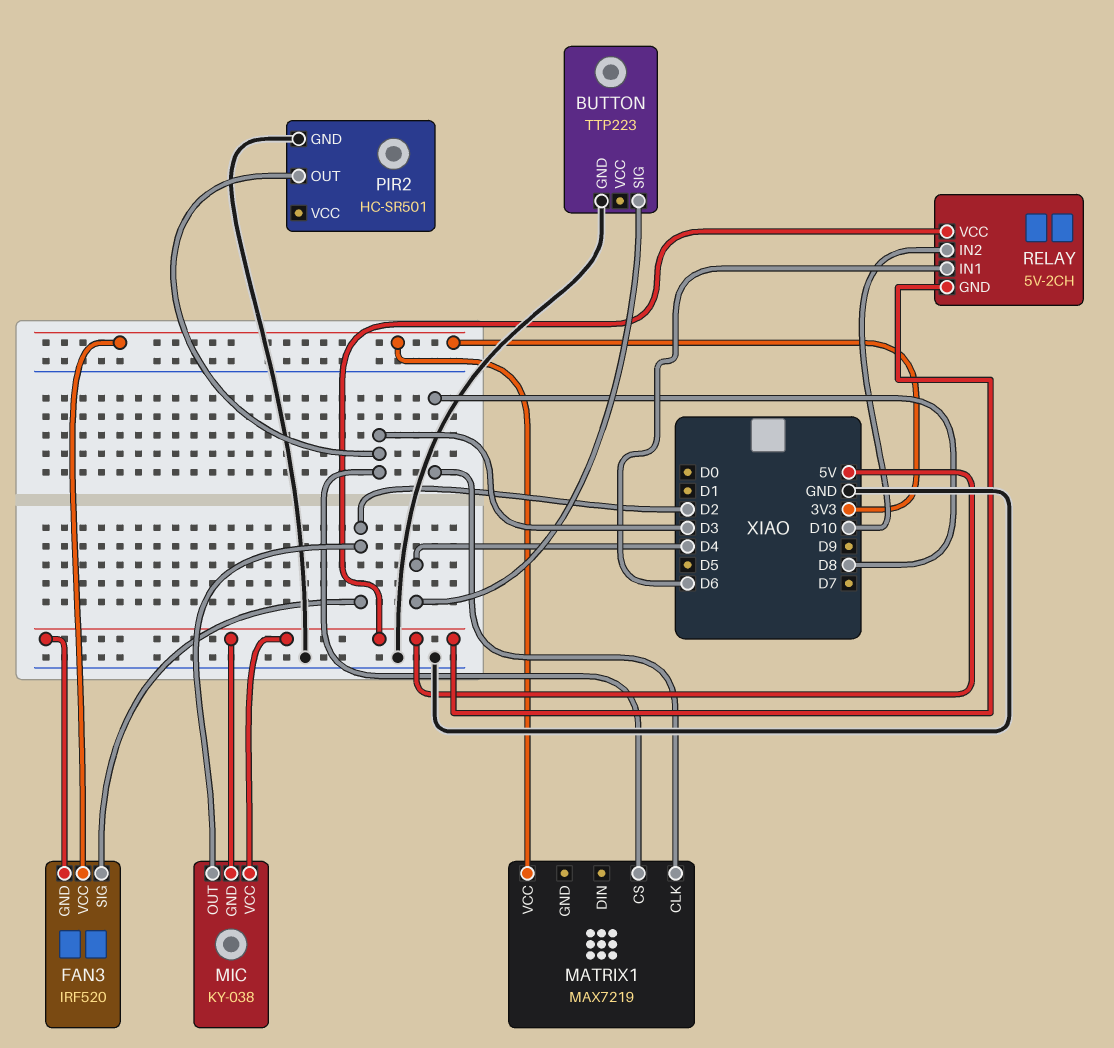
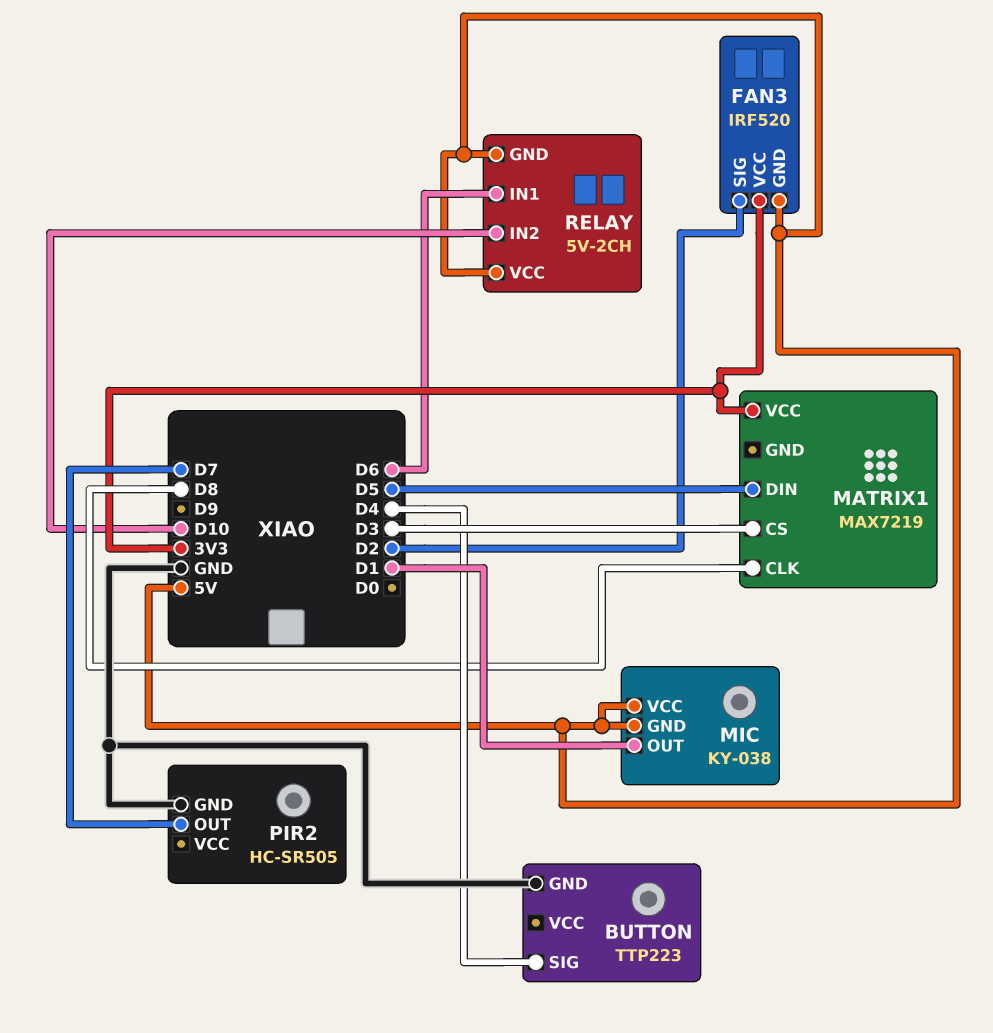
MATRIX1 pin DIN: none -> D5
MIC pin OUT: D2 -> D1
PIR2: HC-SR501 -> HC-SR505
PIR2 pin OUT: D3 -> D7

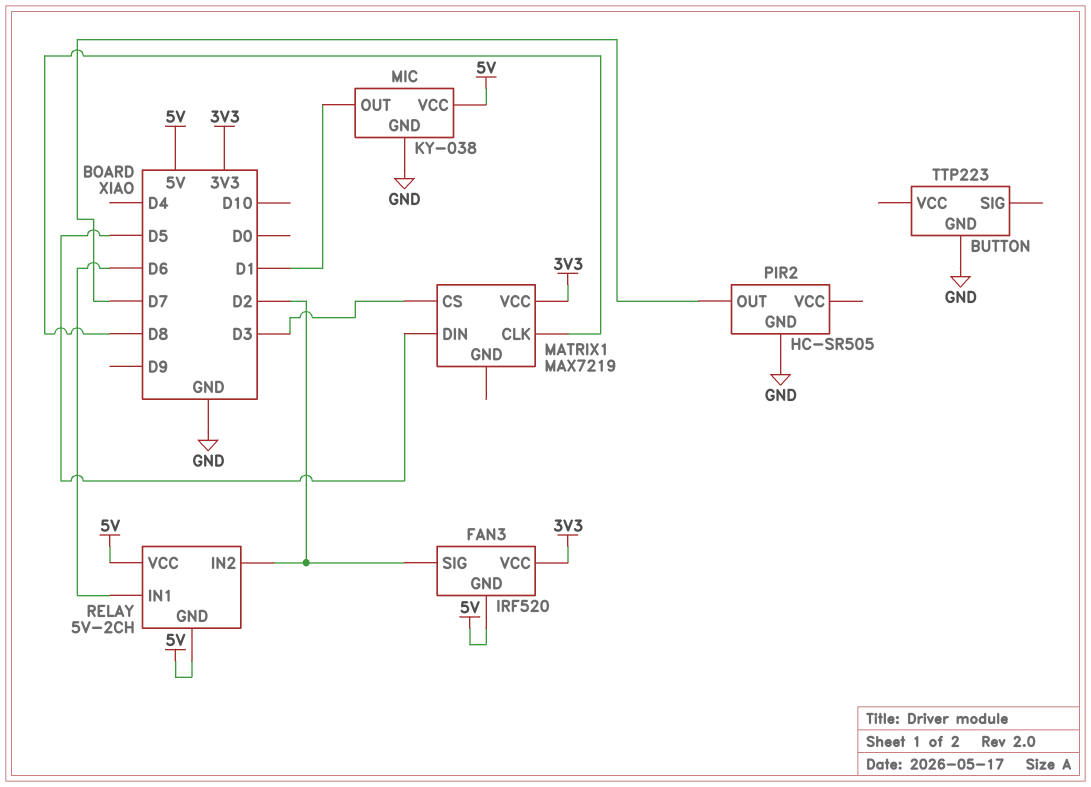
BUTTON pin SIG: D4 -> none
MIC pin GND: 5V -> GND
RELAY pin IN2: D10 -> D2

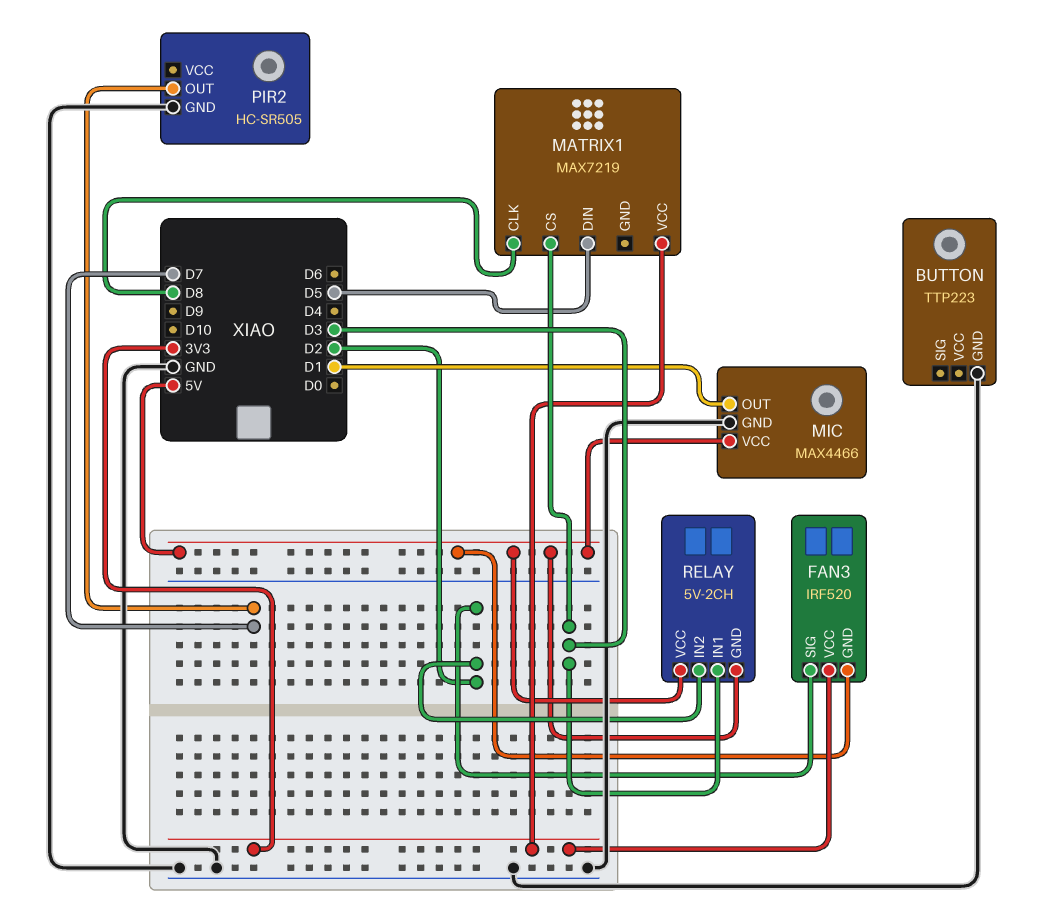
MIC: KY-038 -> MAX4466
RELAY pin IN1: D6 -> D3

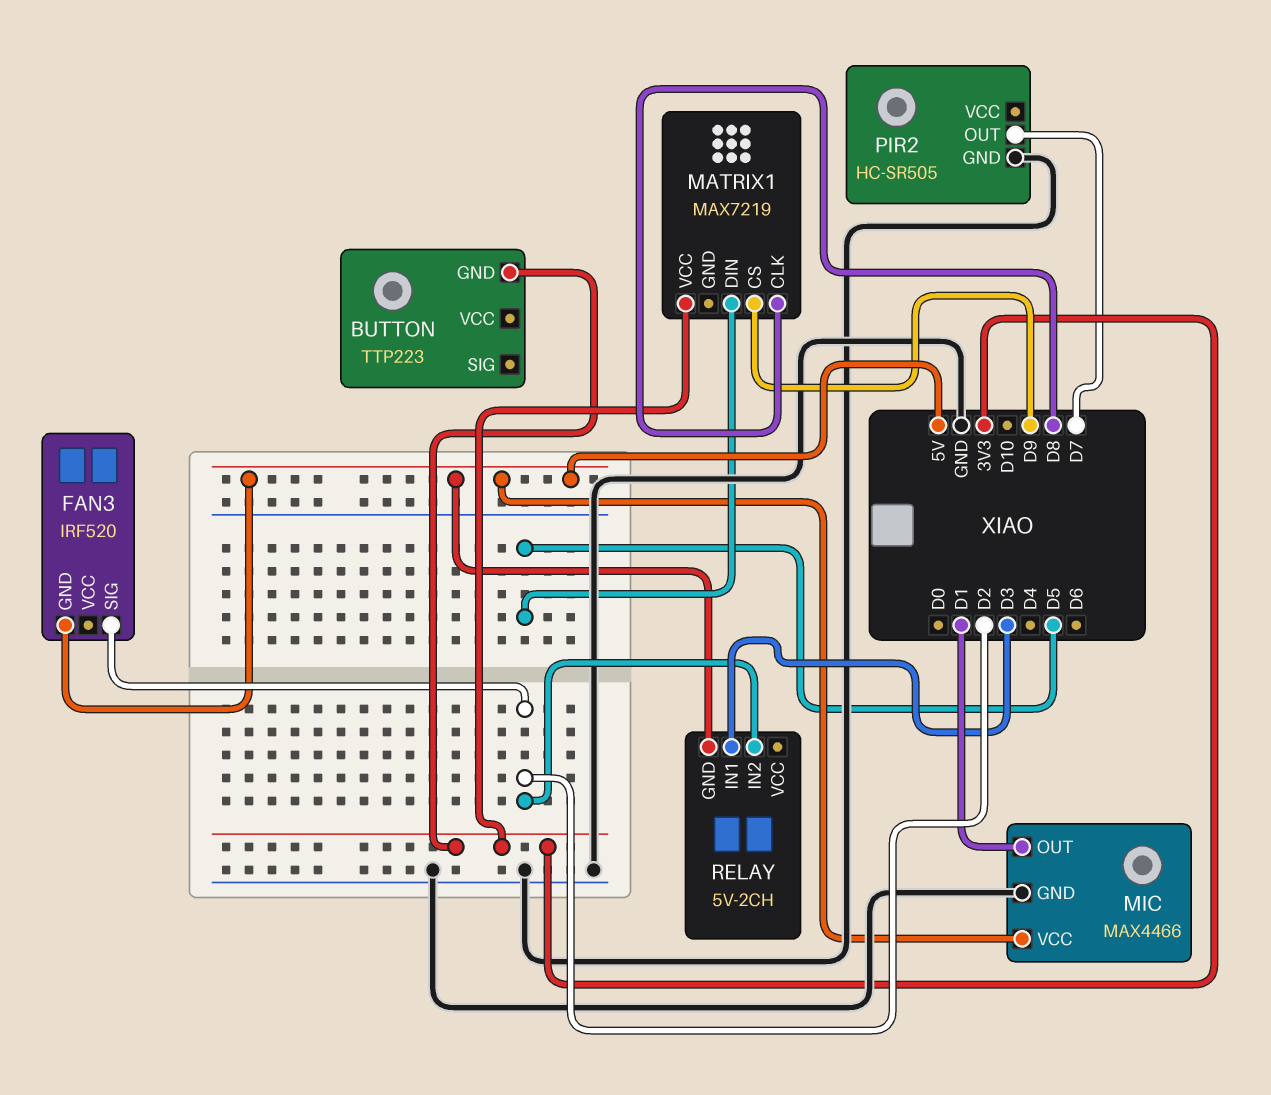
BUTTON pin GND: GND -> 3V3
FAN3 pin VCC: 3V3 -> none
MATRIX1 pin CS: D3 -> D9
RELAY pin VCC: 5V -> none

